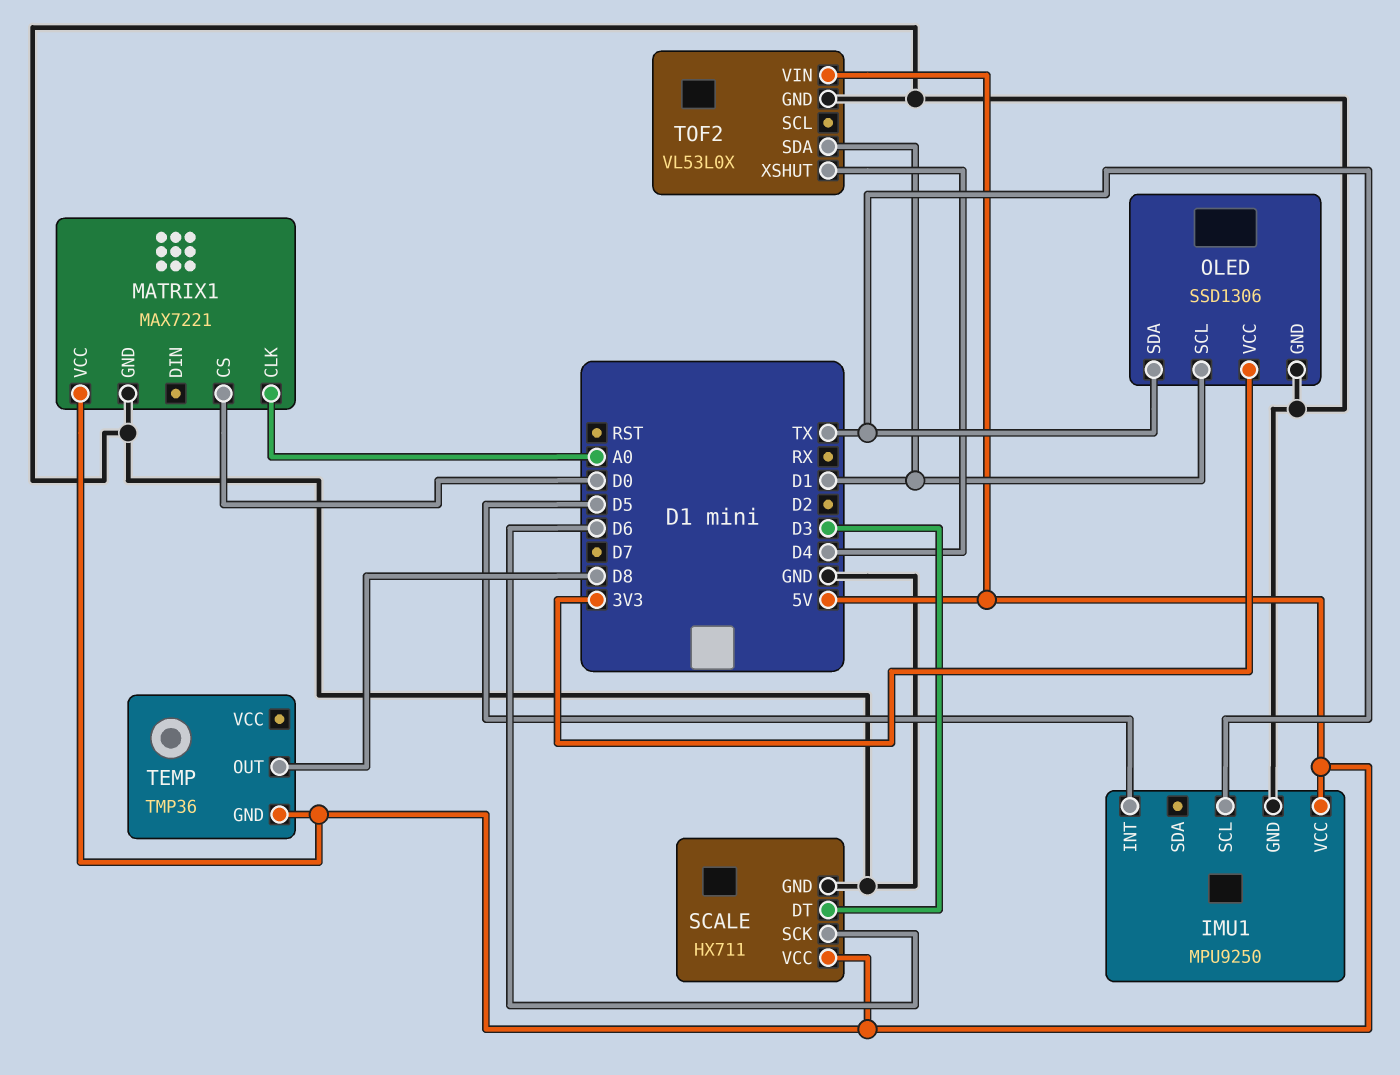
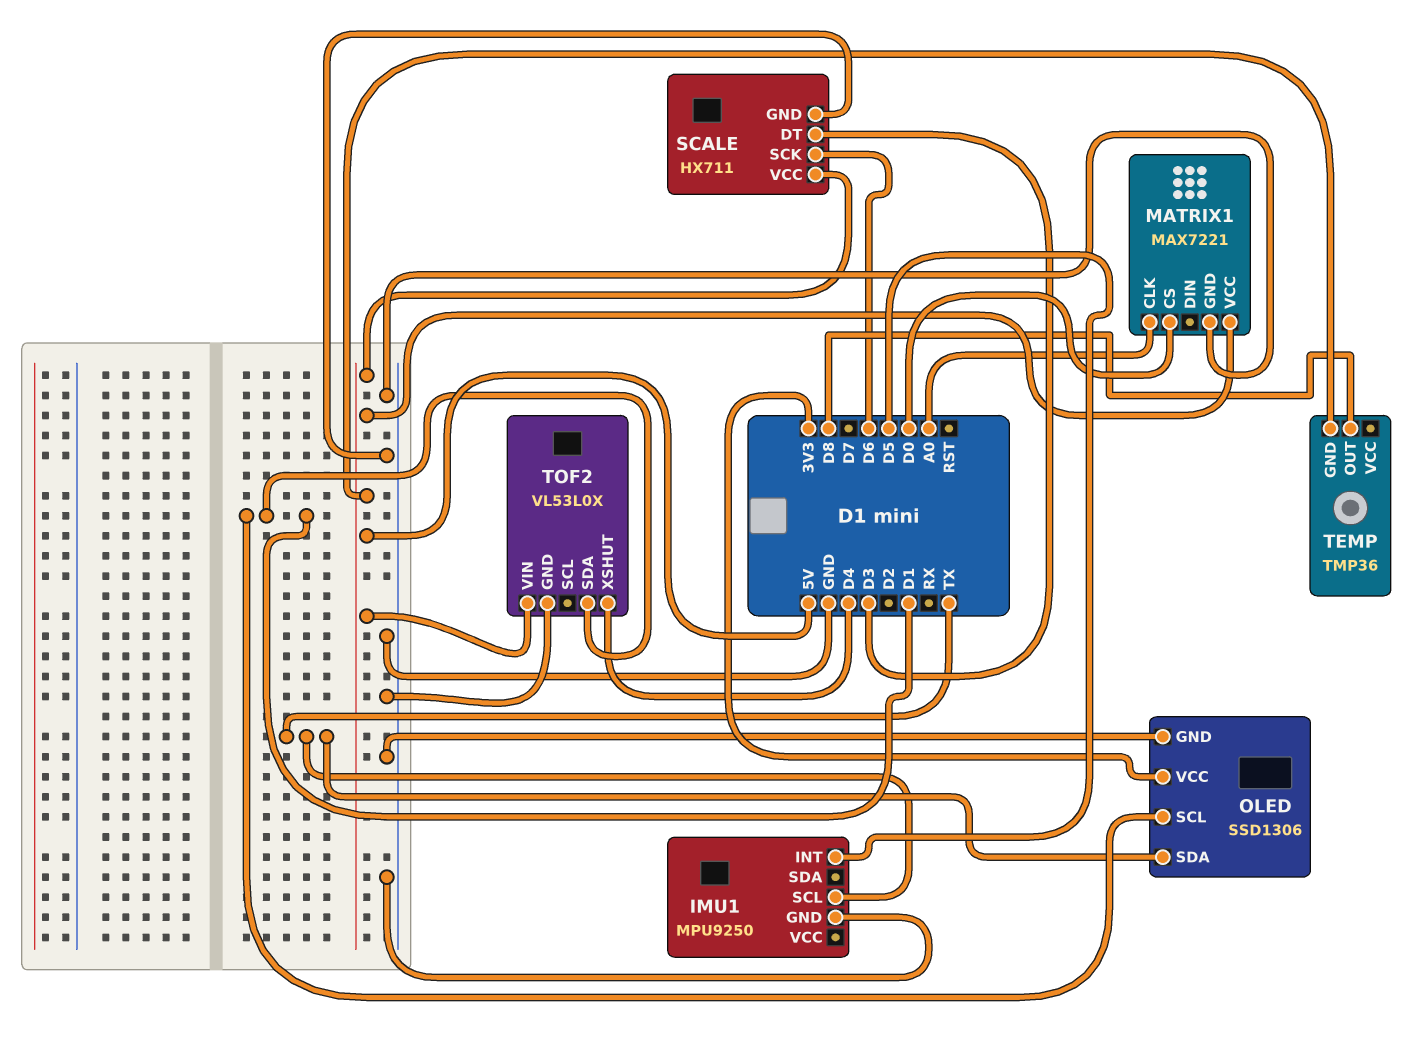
IMU1 pin VCC: 5V -> none

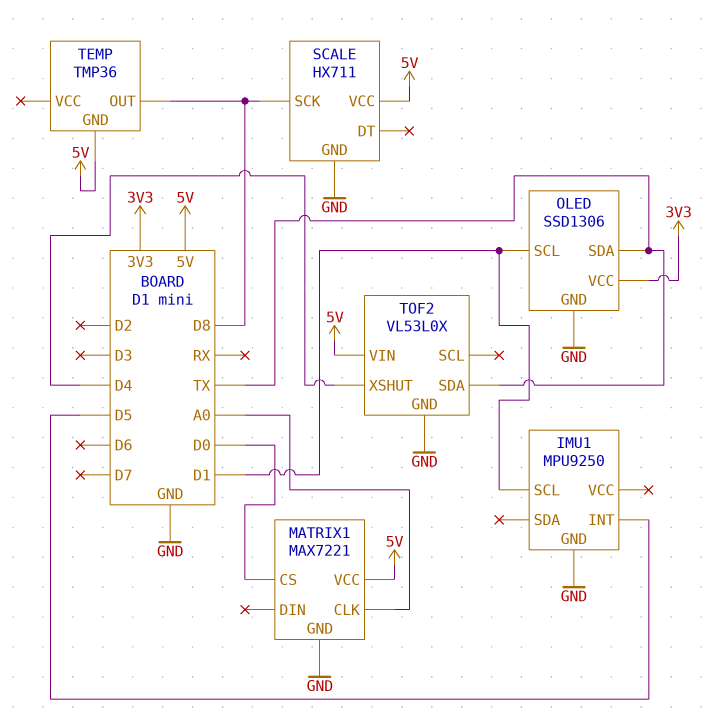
IMU1 pin SCL: TX -> D1
SCALE pin DT: D3 -> none
SCALE pin SCK: D6 -> D8
TOF2 pin SDA: D1 -> TX

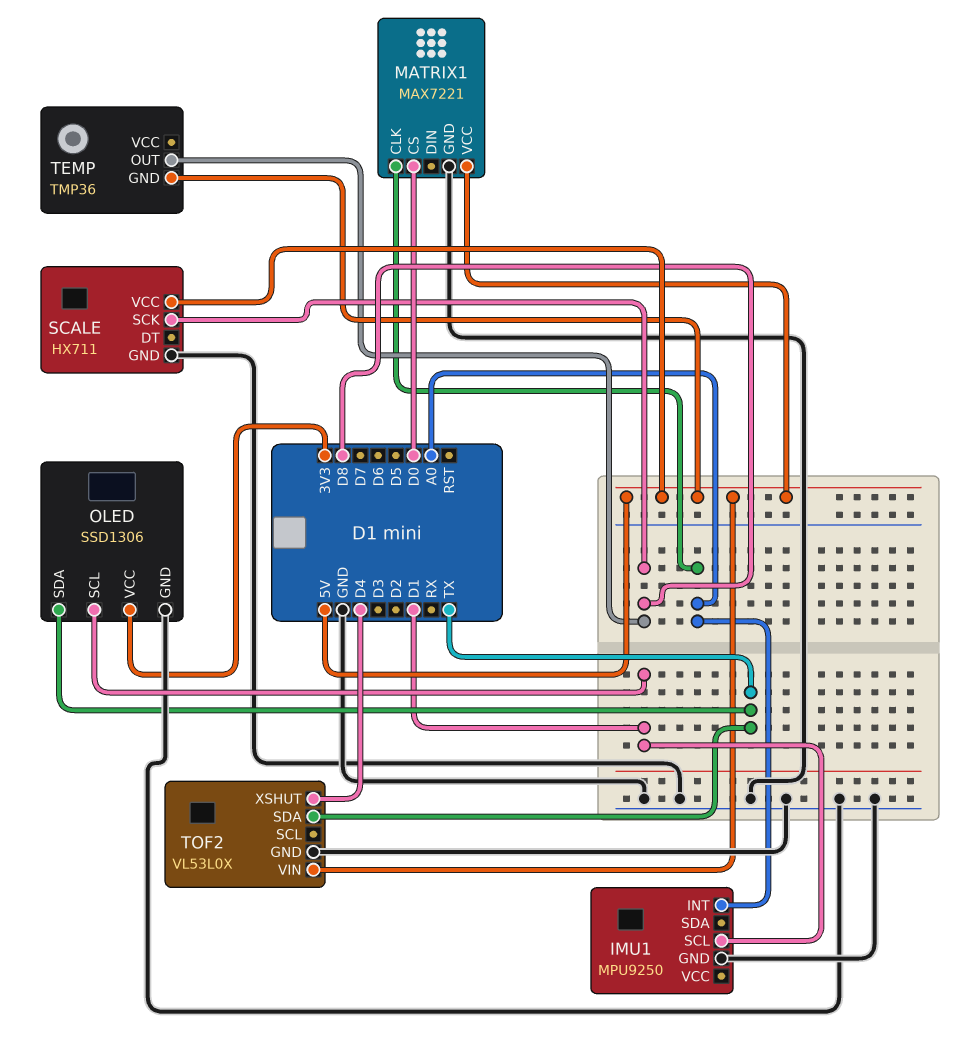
IMU1 pin INT: D5 -> A0

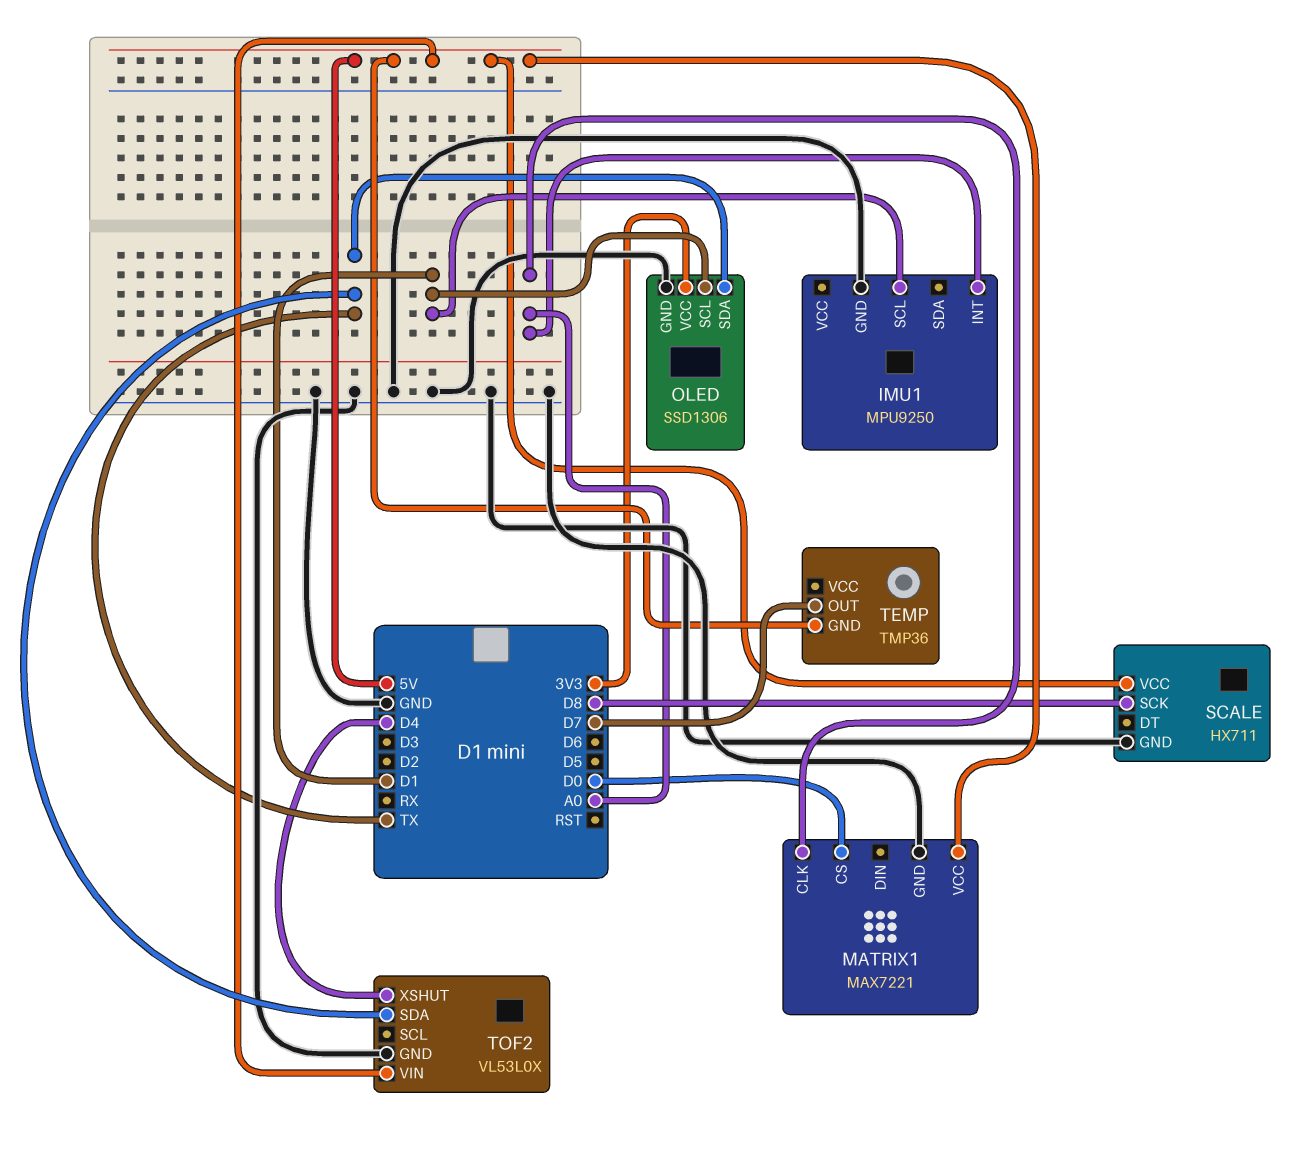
TEMP pin OUT: D8 -> D7

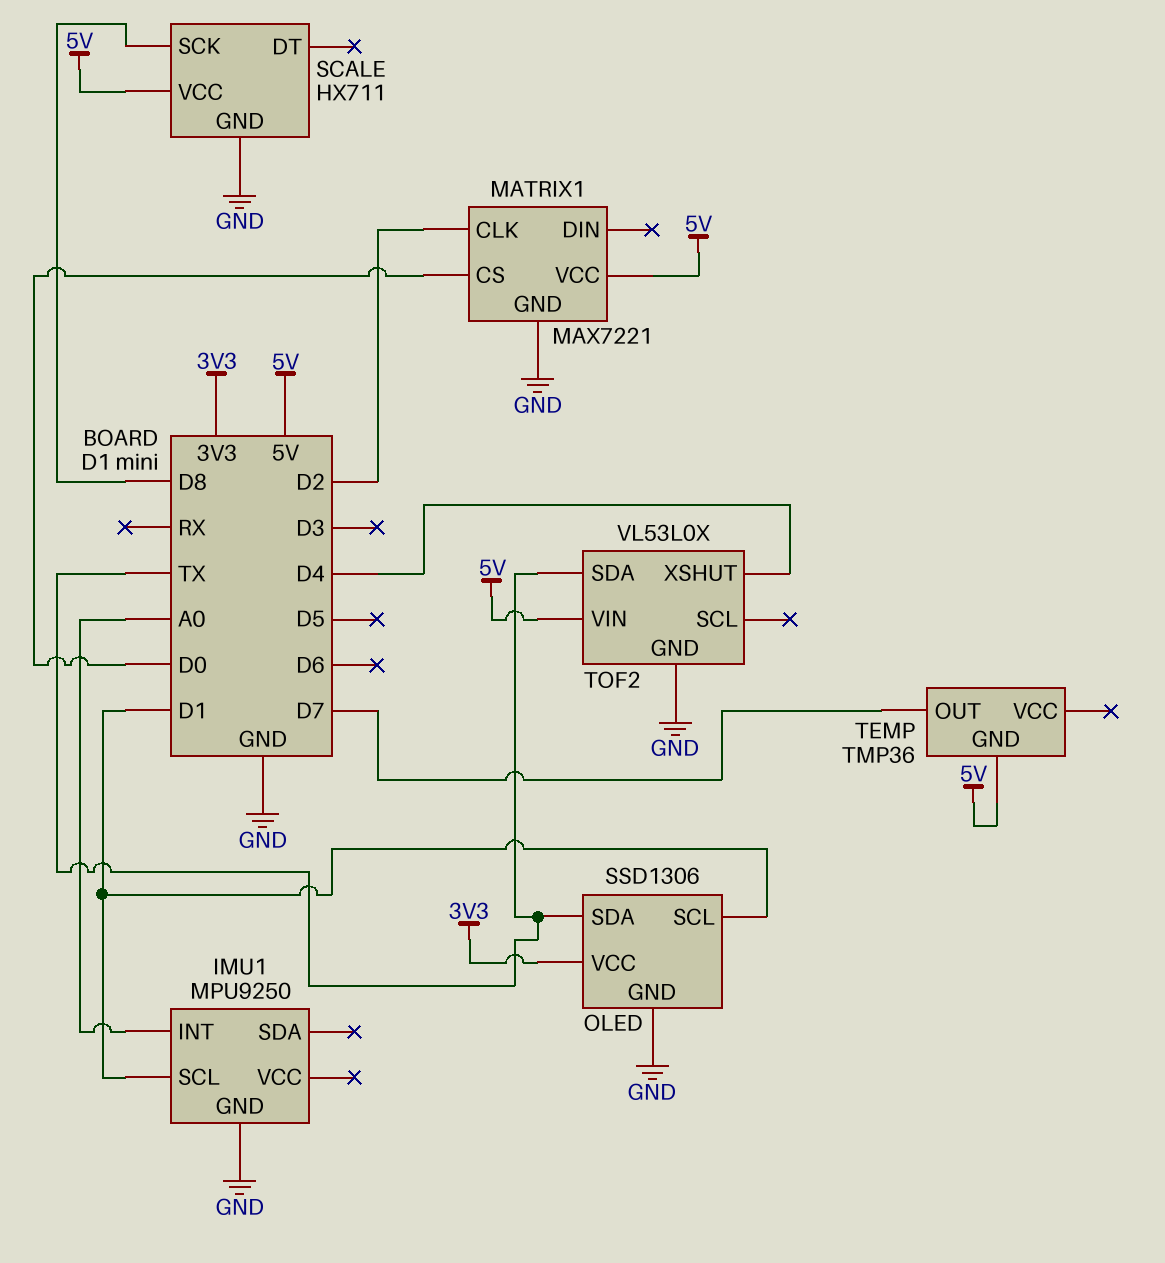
MATRIX1 pin CLK: A0 -> D2

